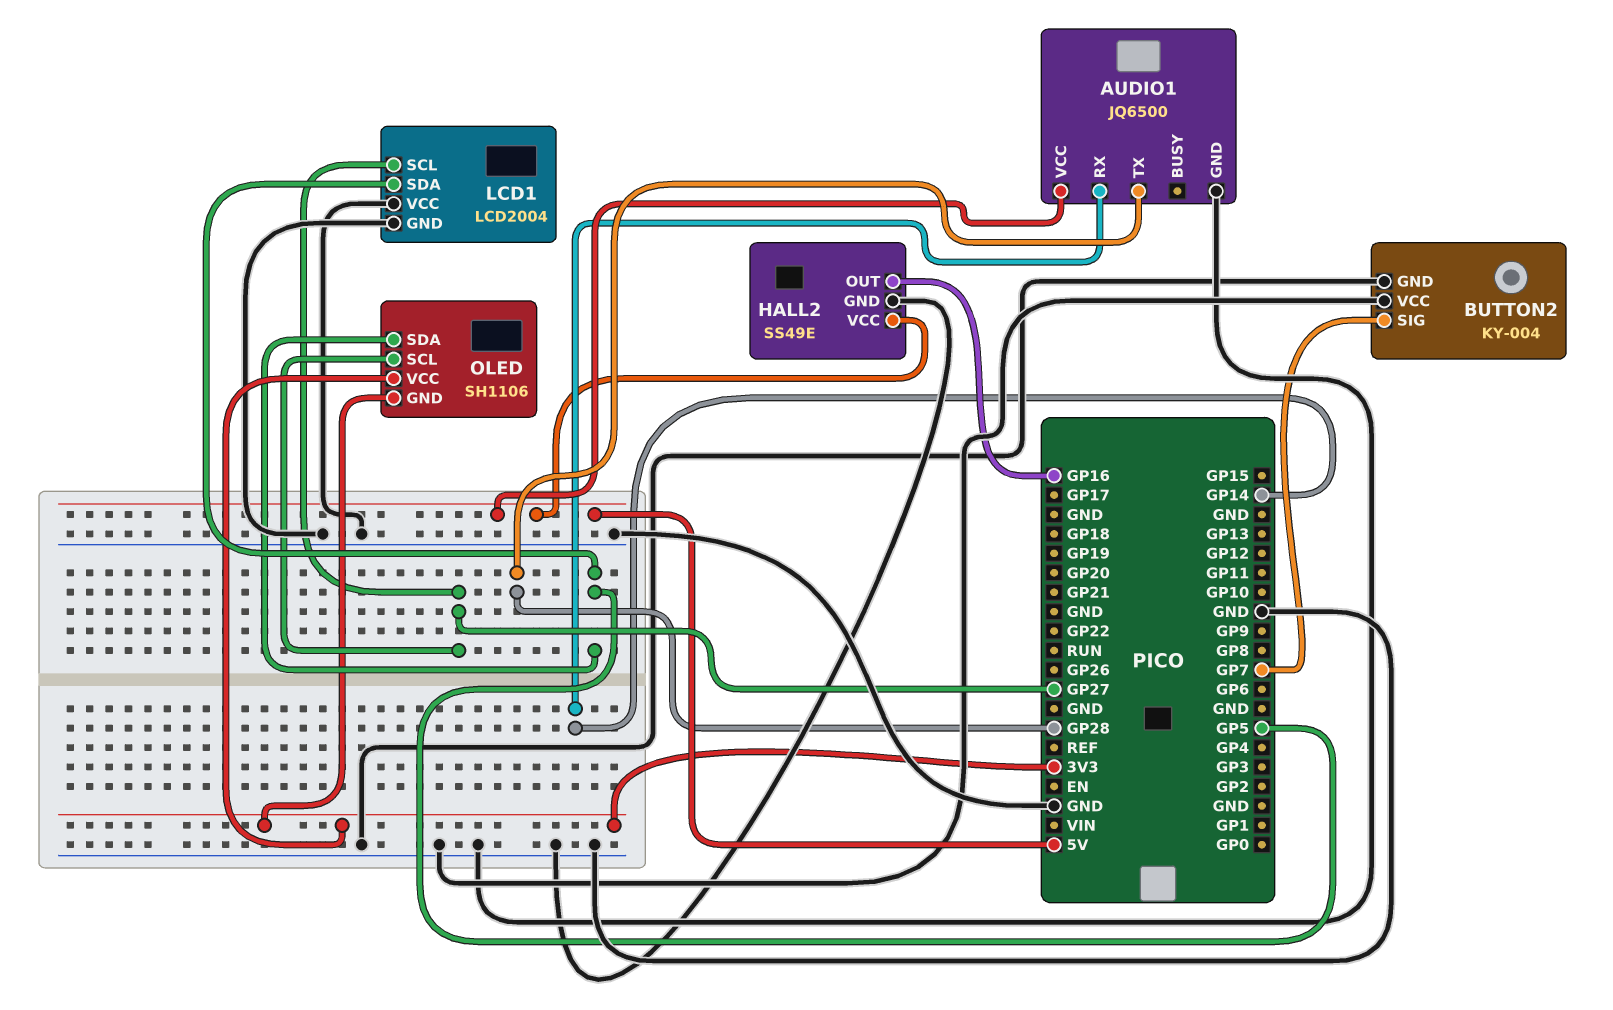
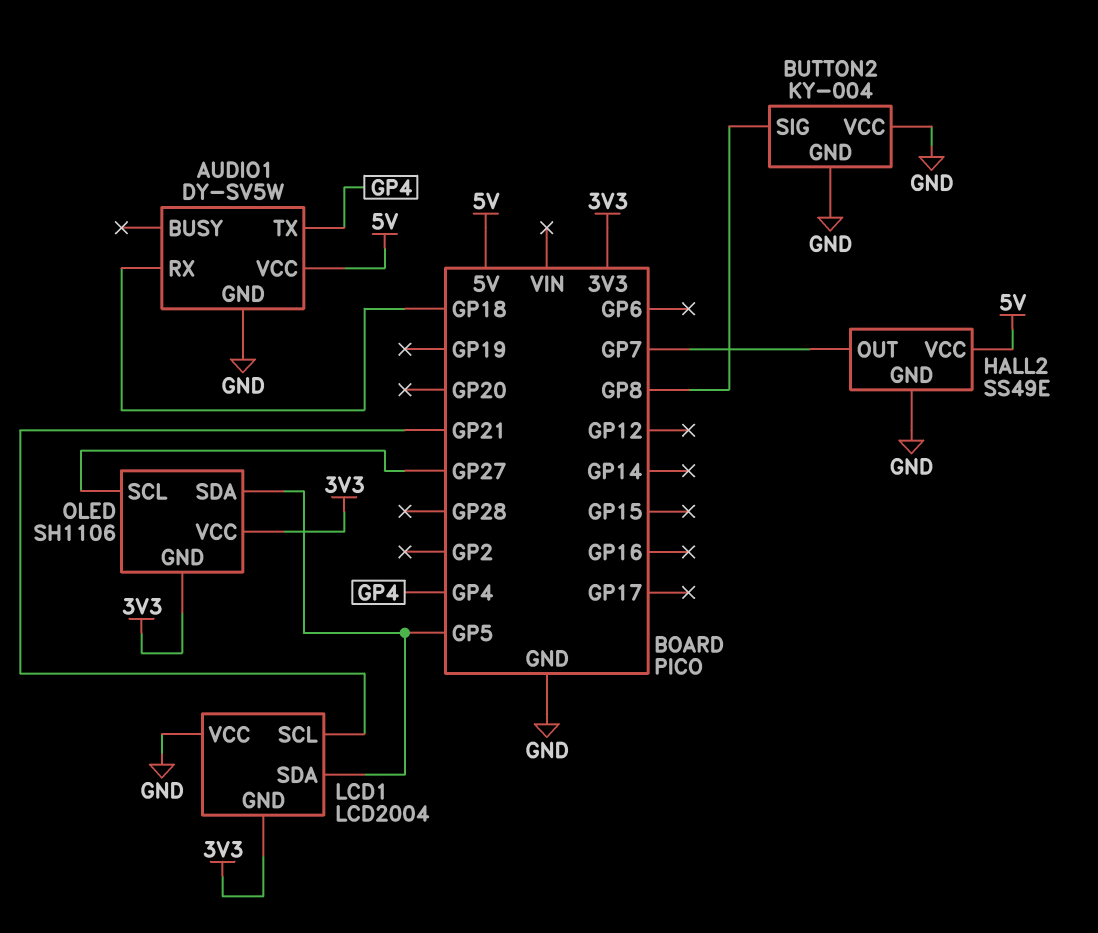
AUDIO1: JQ6500 -> DY-SV5W
AUDIO1 pin RX: GP14 -> GP18
AUDIO1 pin TX: GP28 -> GP4
BUTTON2 pin SIG: GP7 -> GP8
HALL2 pin OUT: GP16 -> GP7
LCD1 pin GND: GND -> 3V3
LCD1 pin SCL: GP27 -> GP21

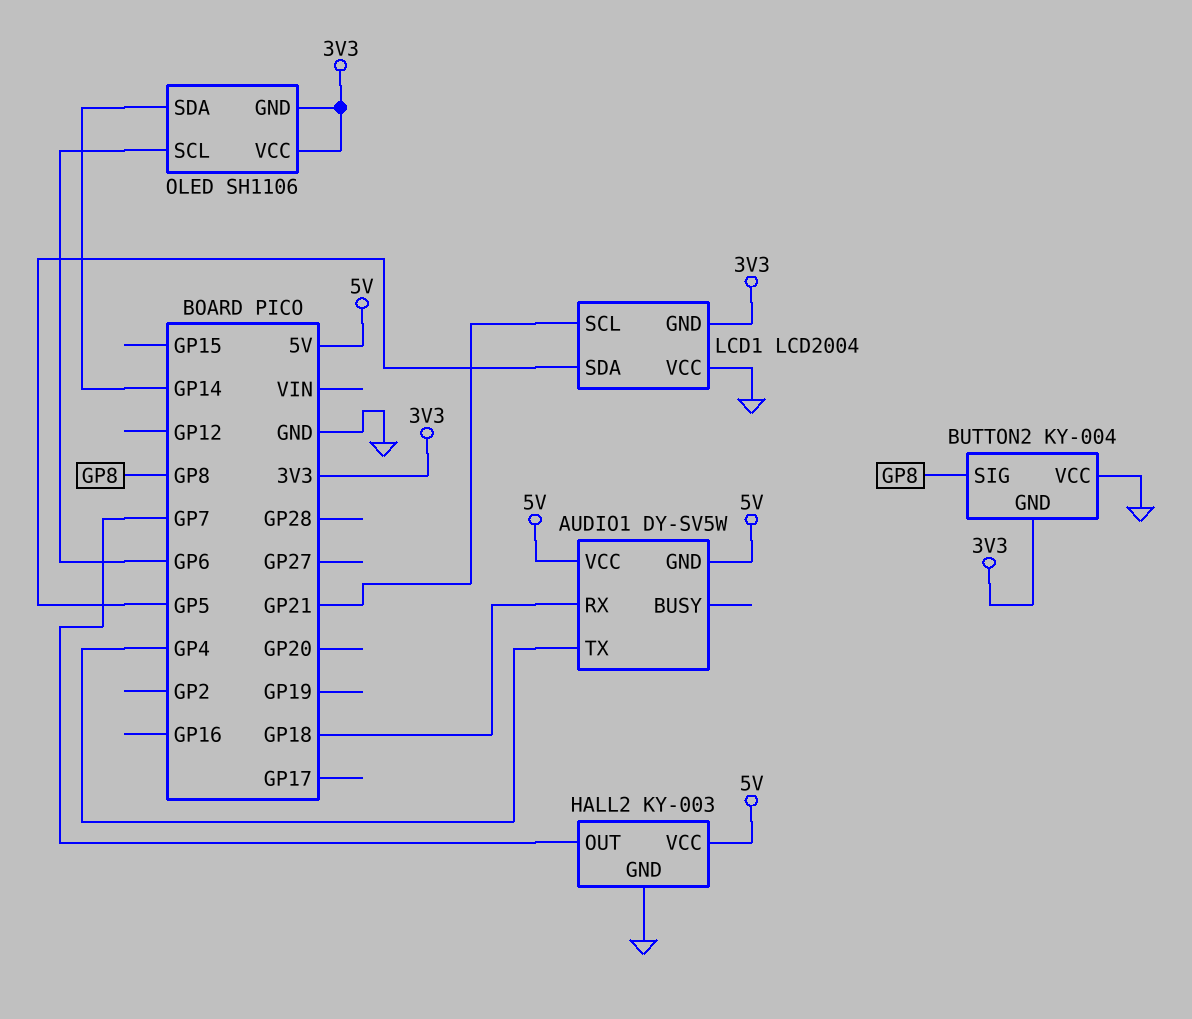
AUDIO1 pin GND: GND -> 5V
BUTTON2 pin GND: GND -> 3V3
HALL2: SS49E -> KY-003
OLED pin SCL: GP27 -> GP6
OLED pin SDA: GP5 -> GP14

